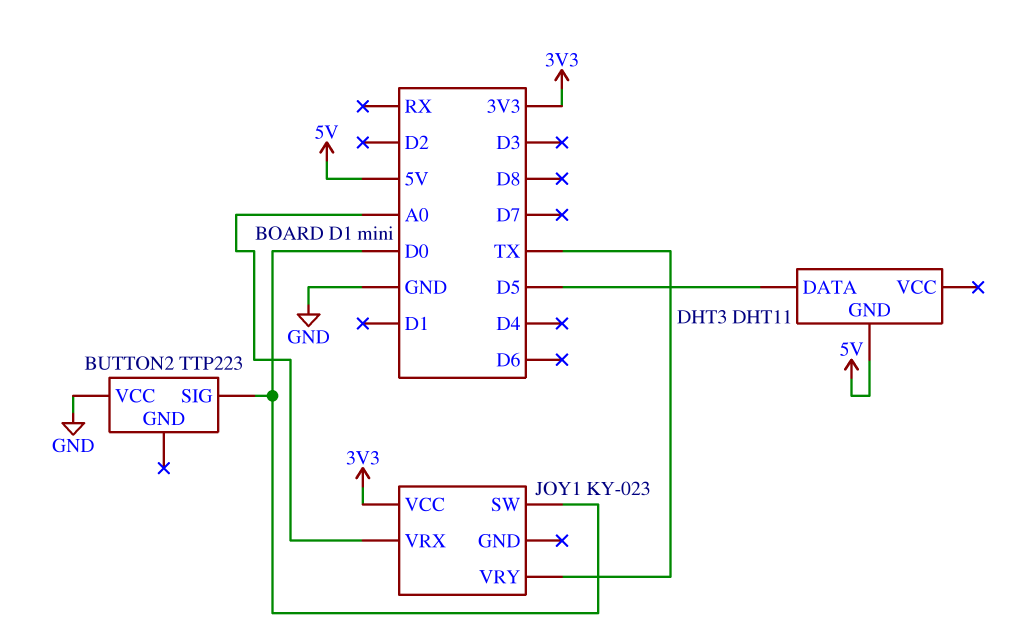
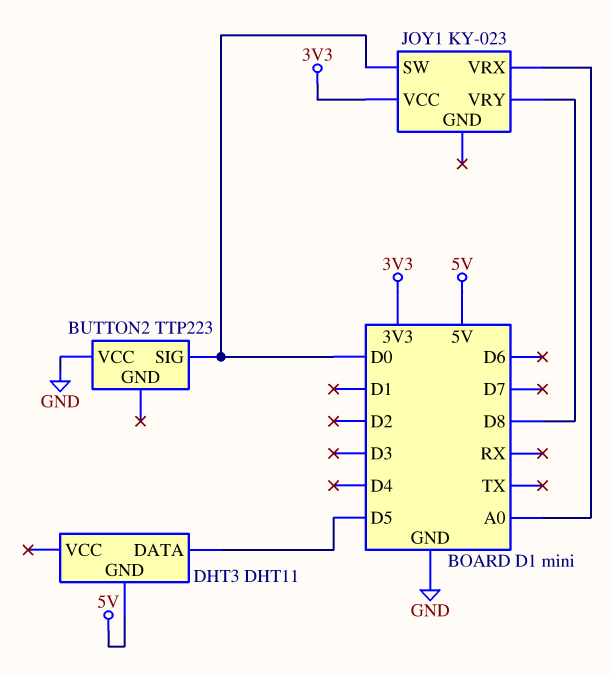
JOY1 pin VRY: TX -> D8

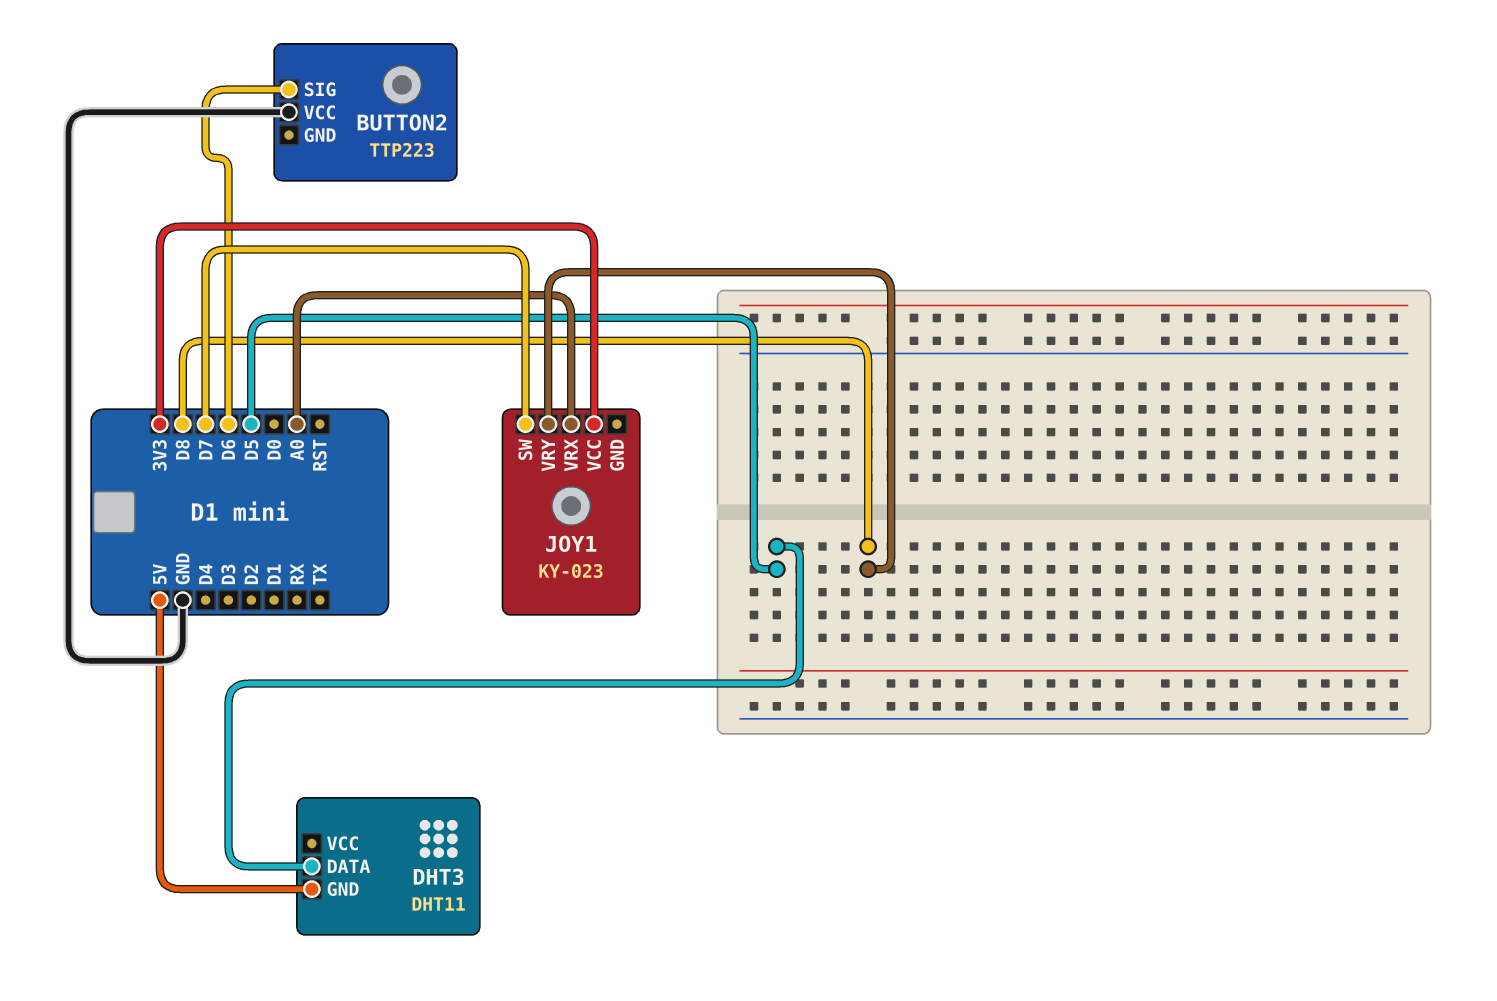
BUTTON2 pin SIG: D0 -> D6
JOY1 pin SW: D0 -> D7

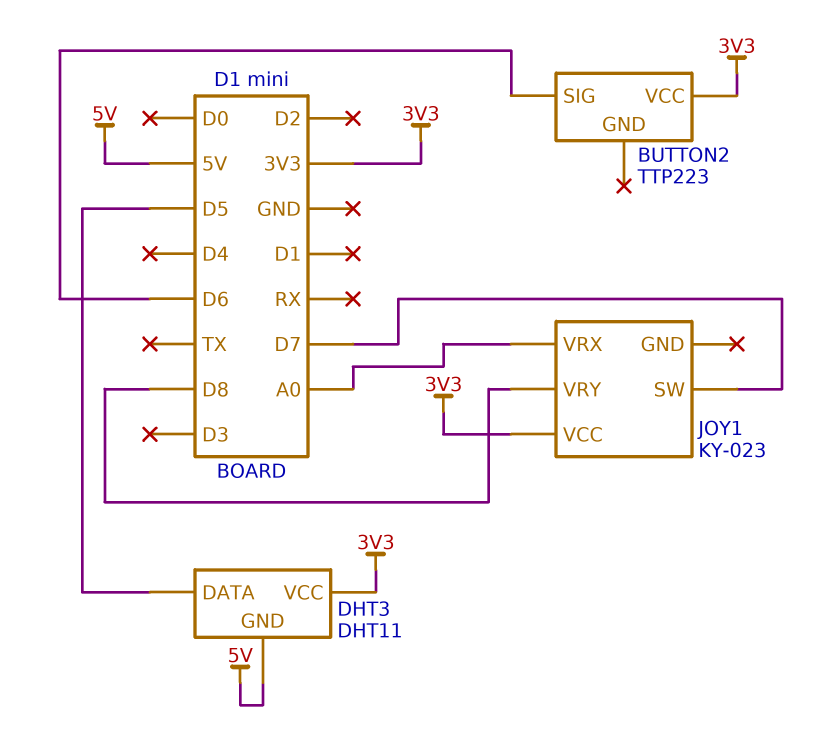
BUTTON2 pin VCC: GND -> 3V3
DHT3 pin VCC: none -> 3V3

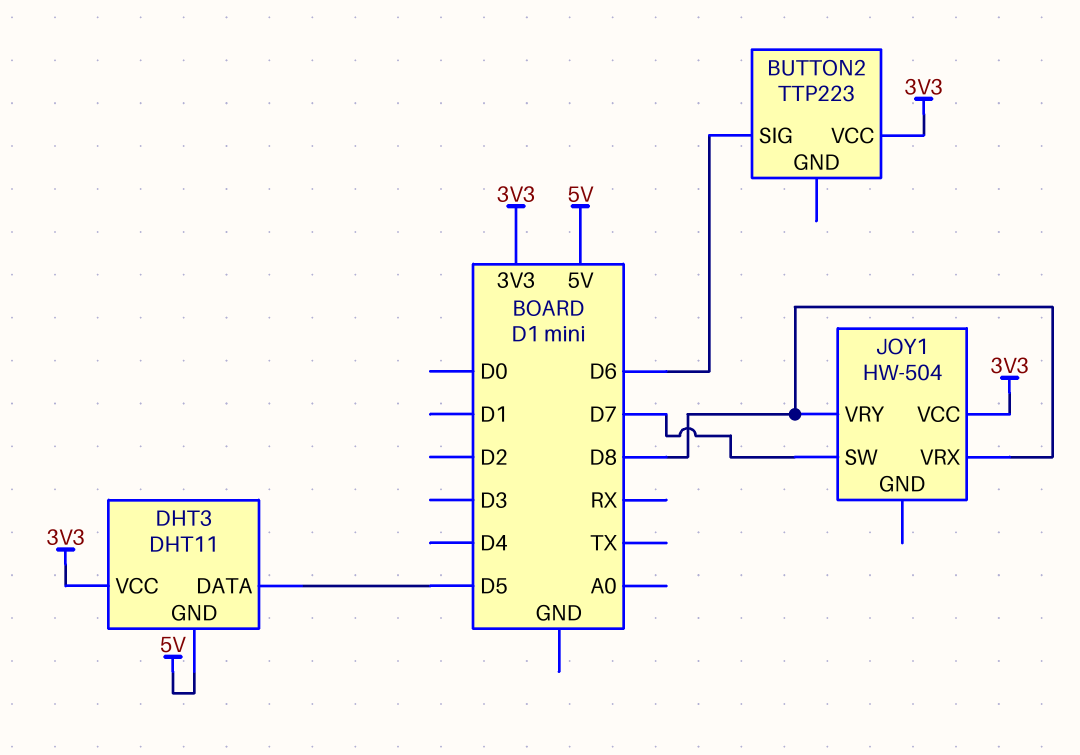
JOY1: KY-023 -> HW-504
JOY1 pin VRX: A0 -> D8

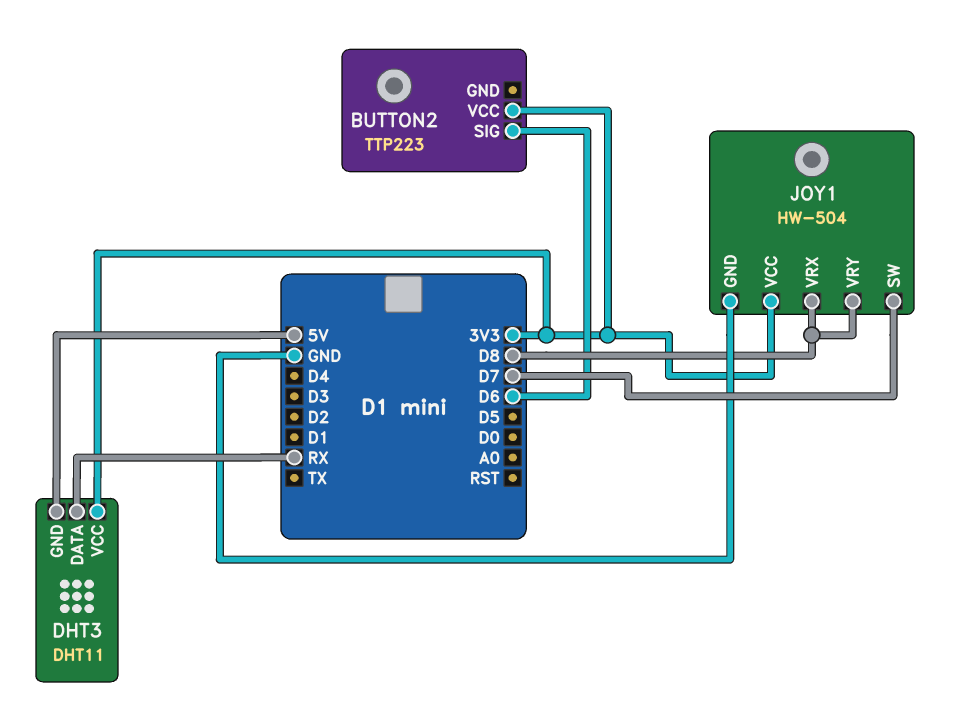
DHT3 pin DATA: D5 -> RX
JOY1 pin GND: none -> GND

